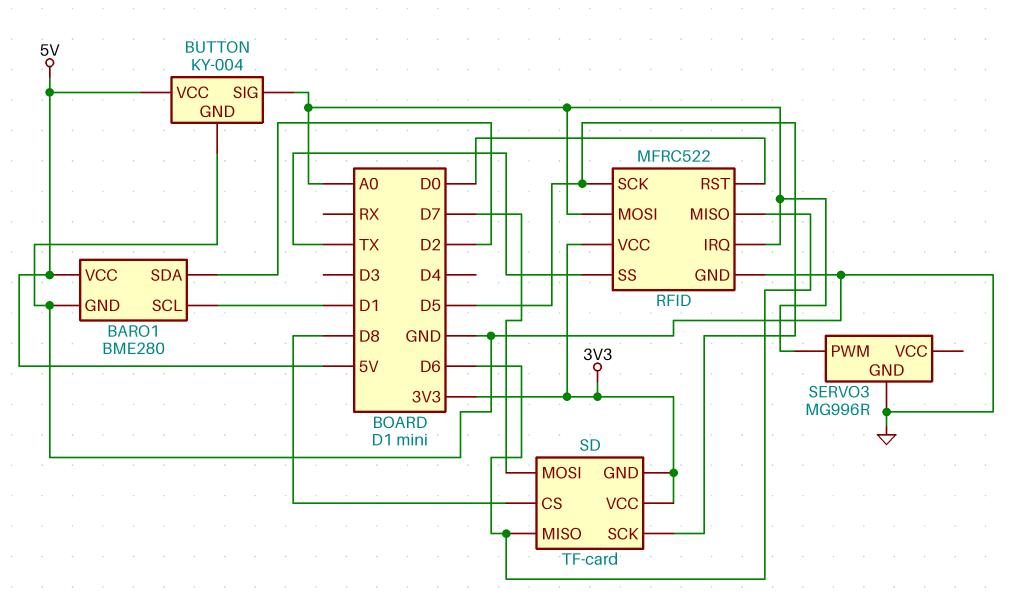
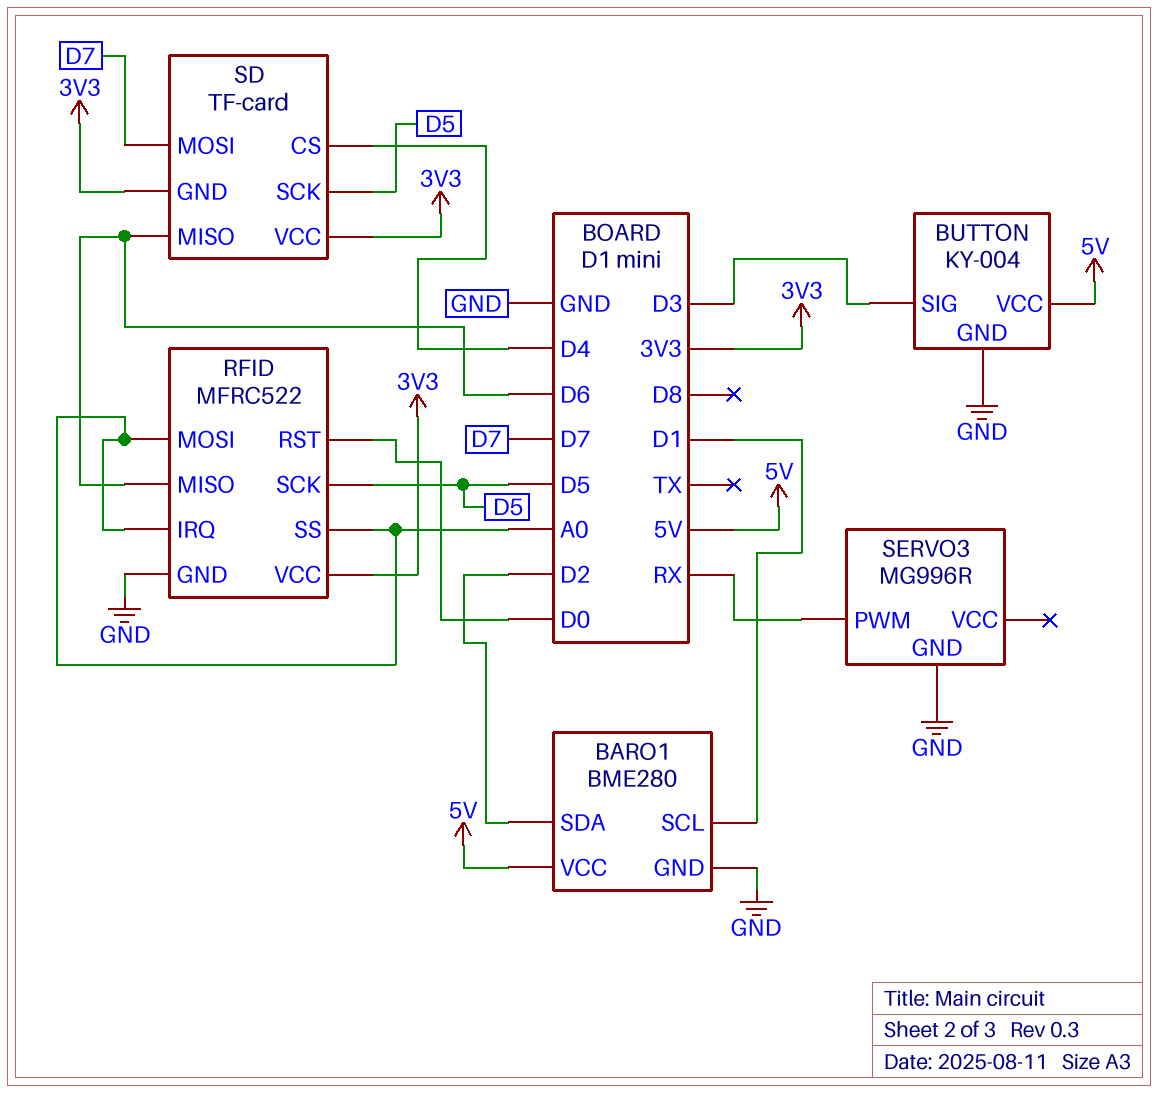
BUTTON pin SIG: A0 -> D3
RFID pin SS: TX -> A0
SD pin CS: D8 -> D4
SERVO3 pin PWM: A0 -> RX

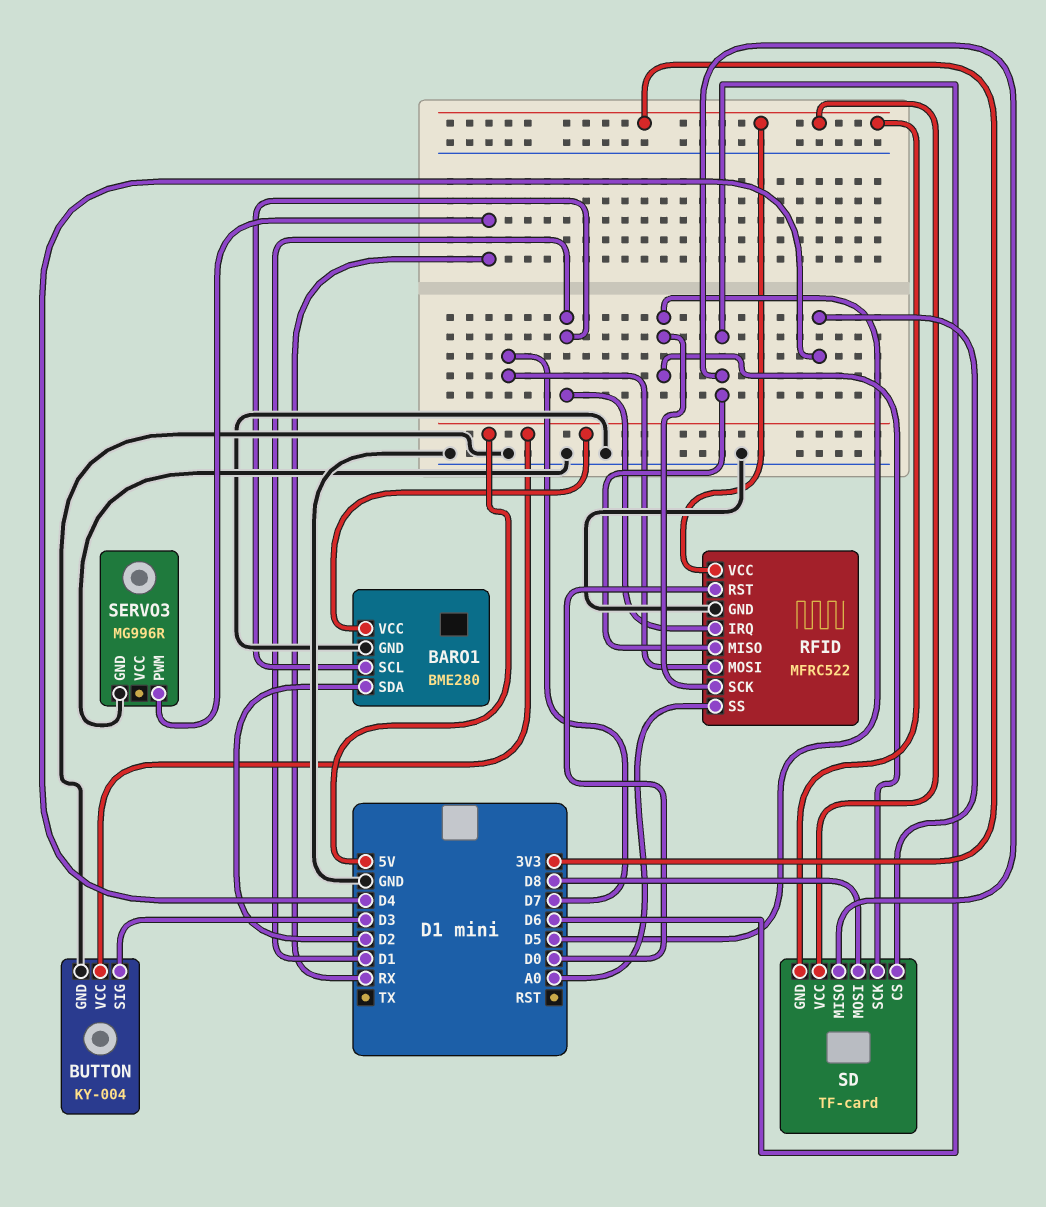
RFID pin IRQ: A0 -> D1
RFID pin MOSI: A0 -> D7
SD pin MOSI: D7 -> D8

